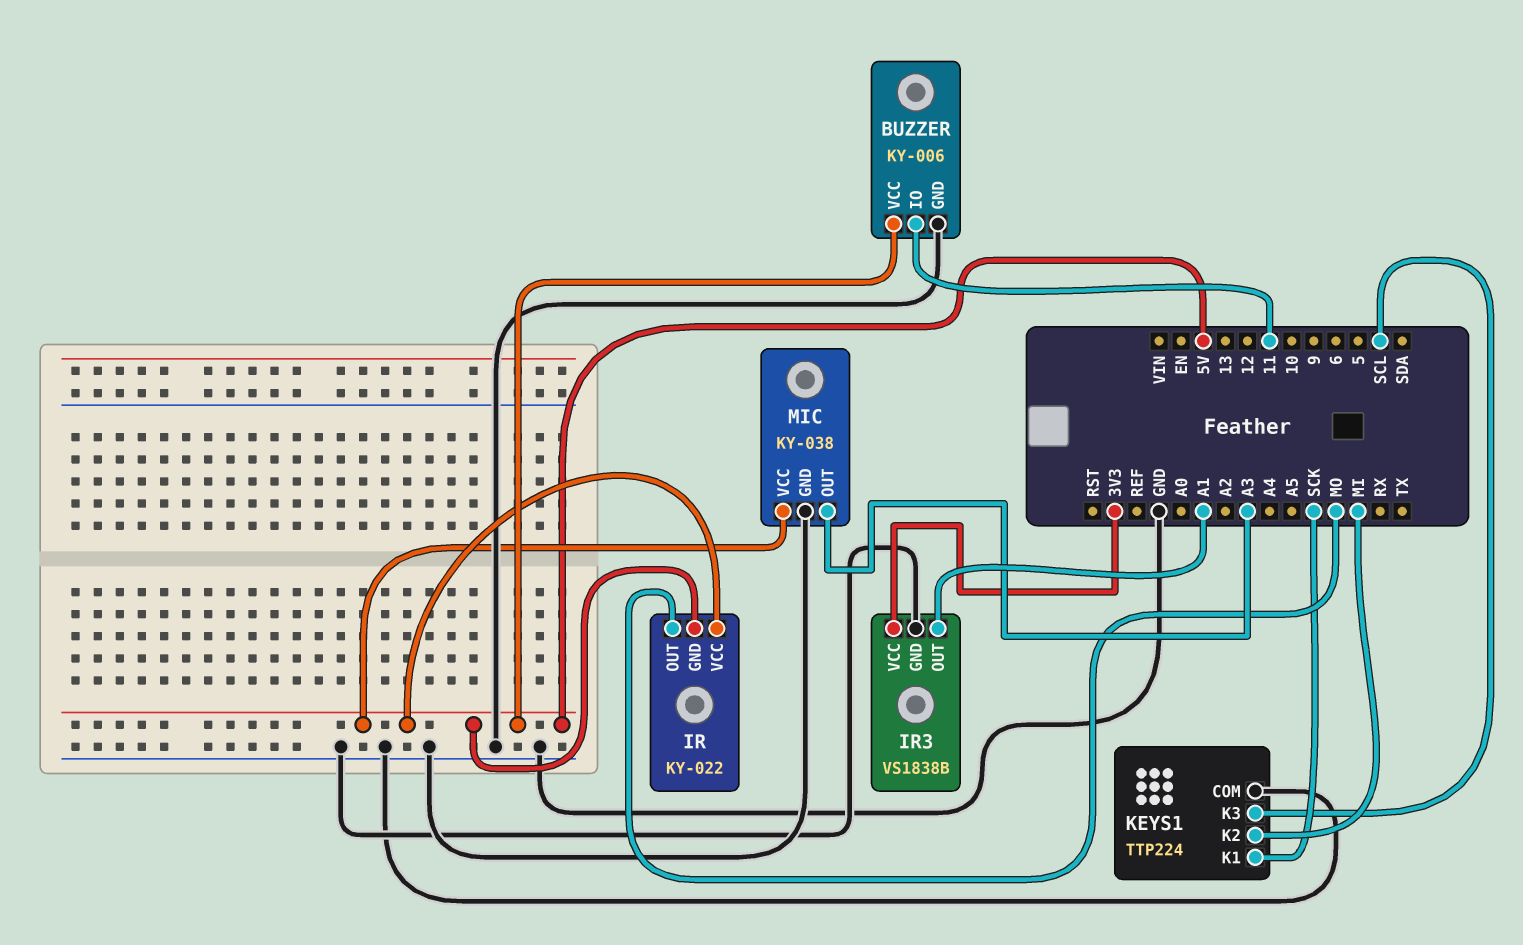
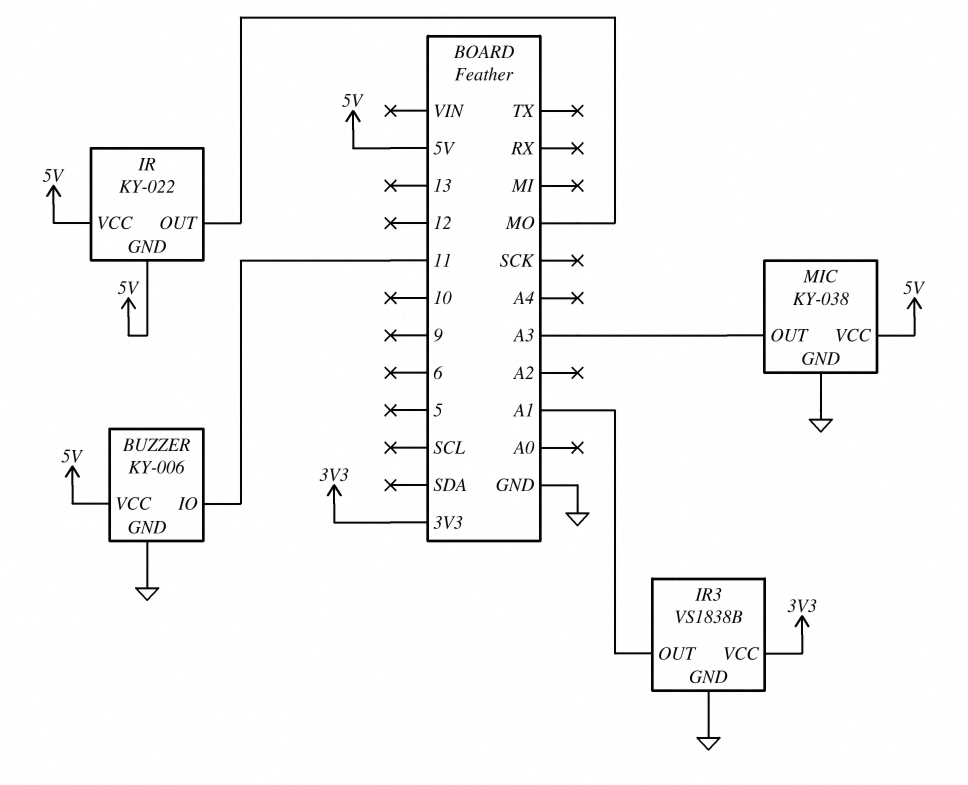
KEYS1: TTP224 -> none
KEYS1 pin COM: GND -> none
KEYS1 pin K1: SCK -> none
KEYS1 pin K2: MI -> none
KEYS1 pin K3: SCL -> none

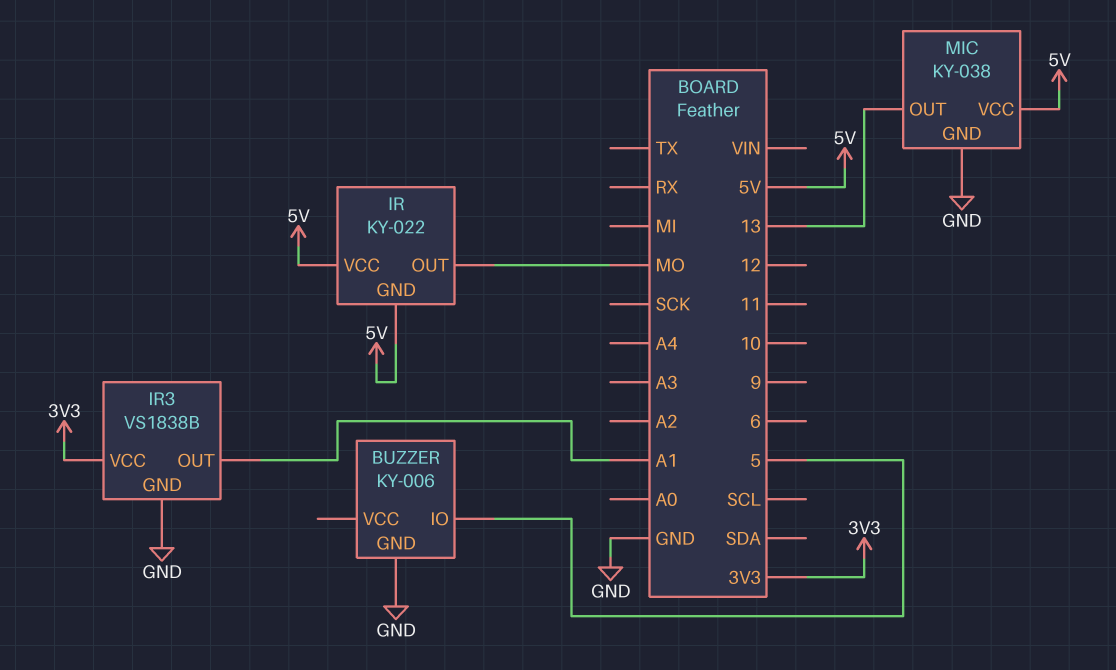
BUZZER pin IO: 11 -> 5
BUZZER pin VCC: 5V -> none
MIC pin OUT: A3 -> 13

